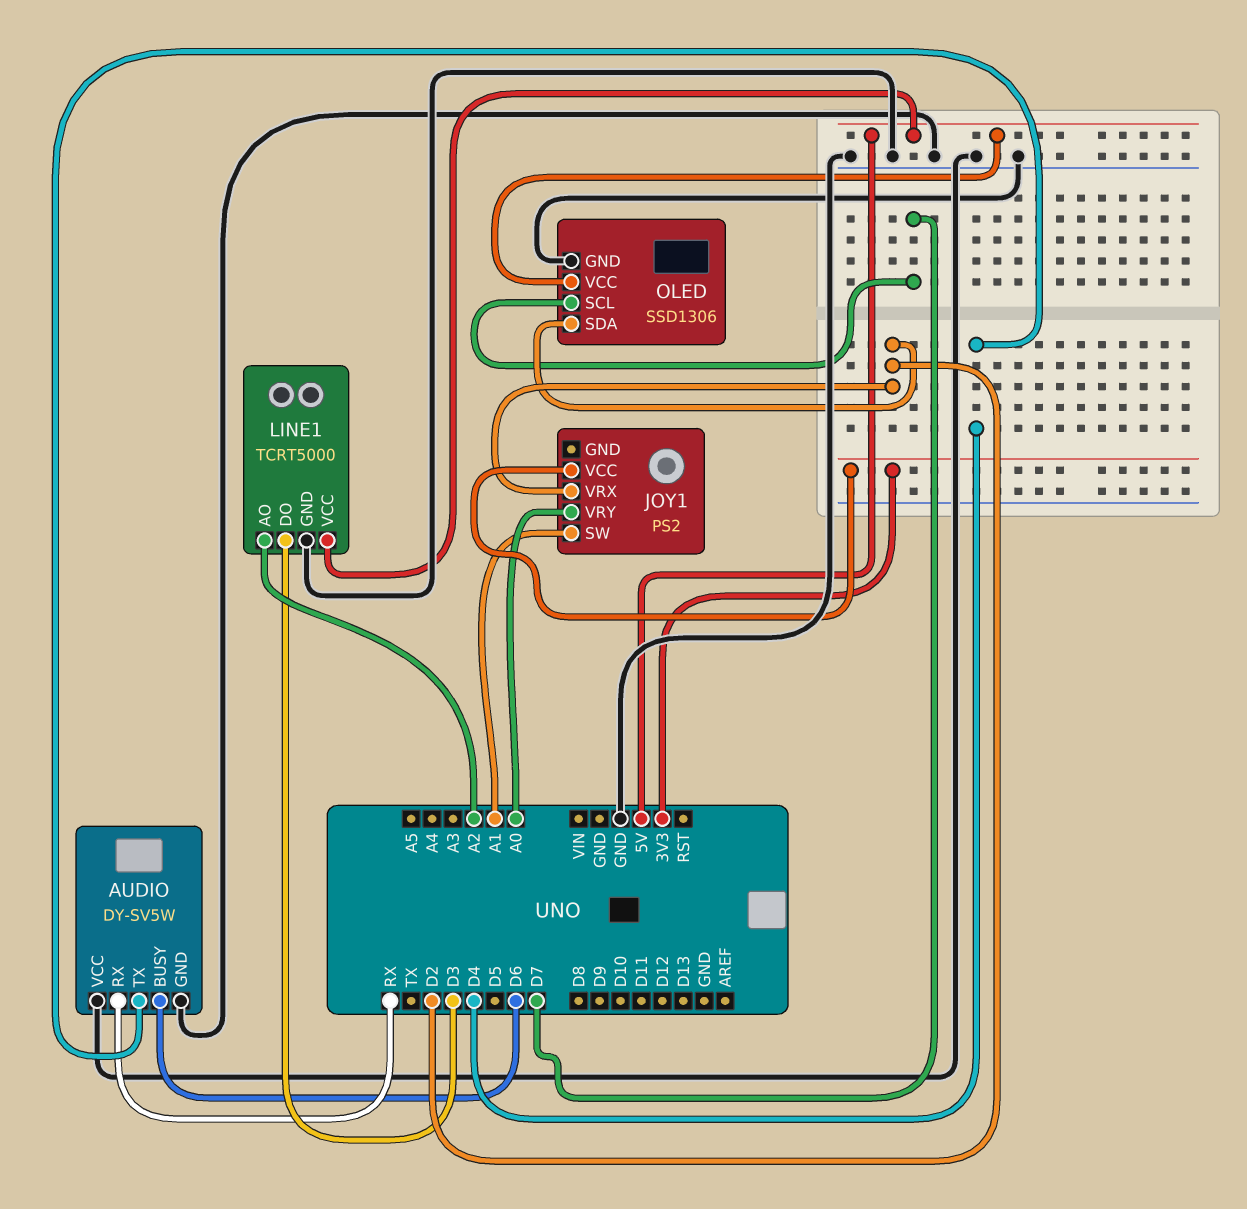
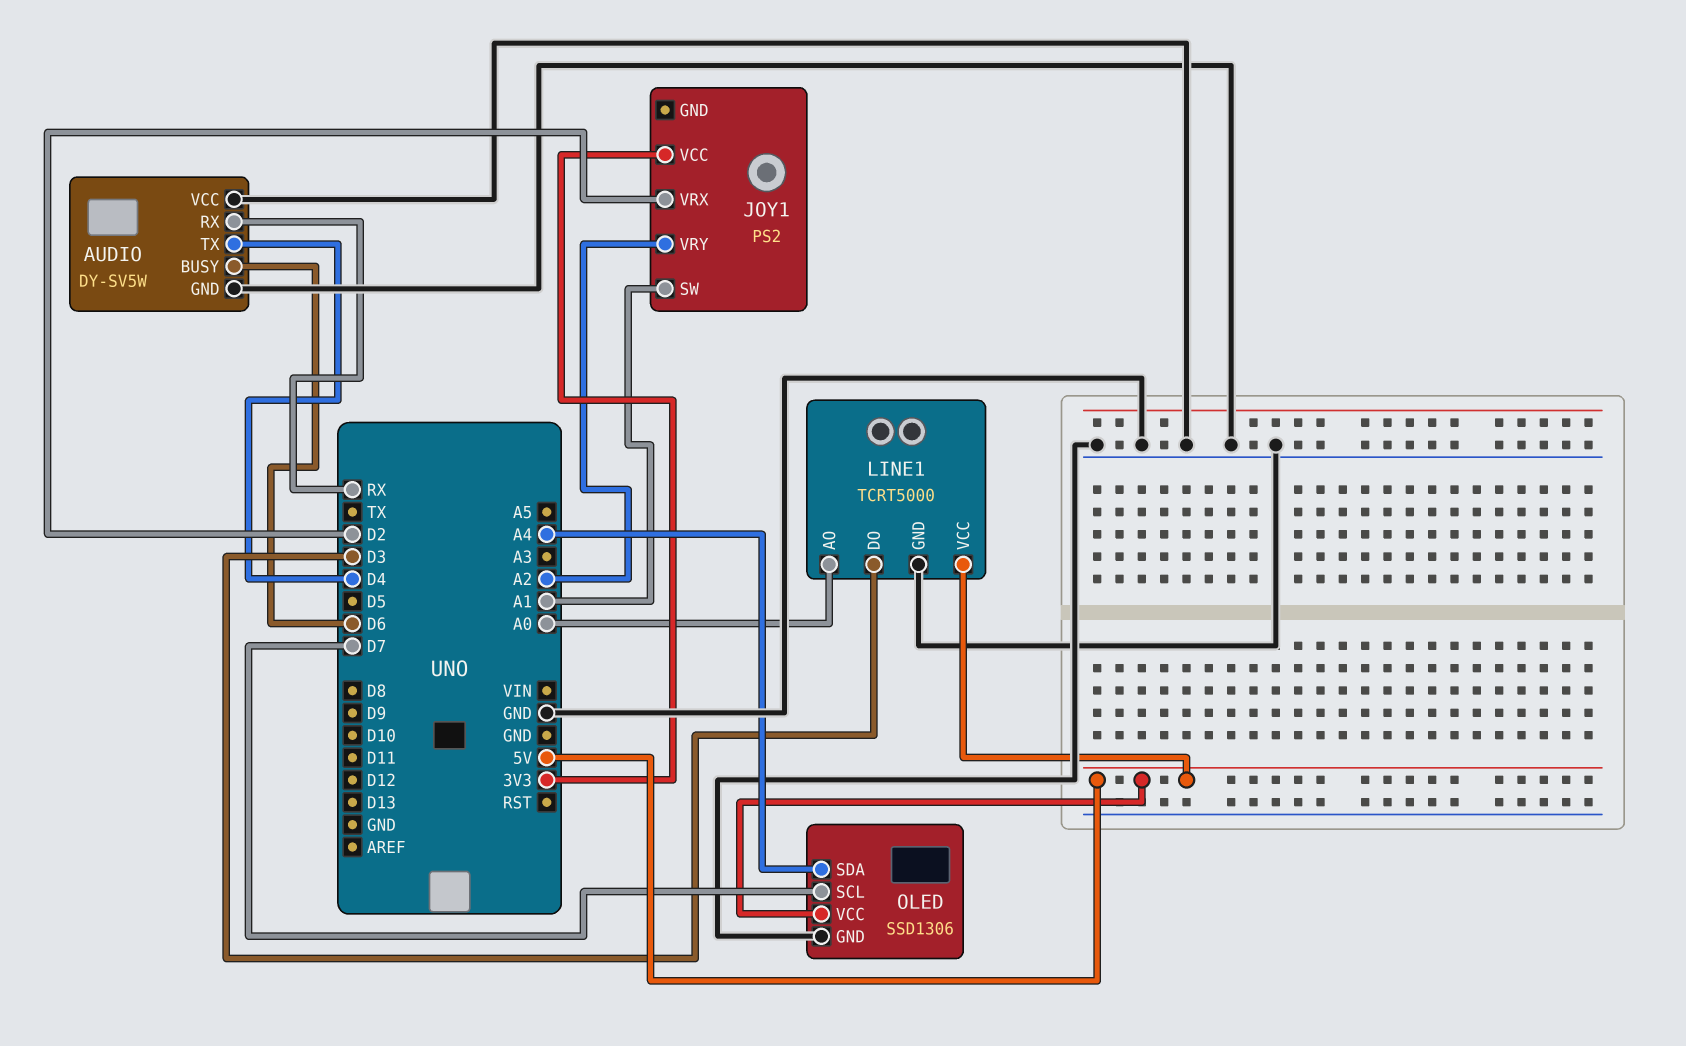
JOY1 pin VRY: A0 -> A2
LINE1 pin AO: A2 -> A0
OLED pin SDA: D2 -> A4

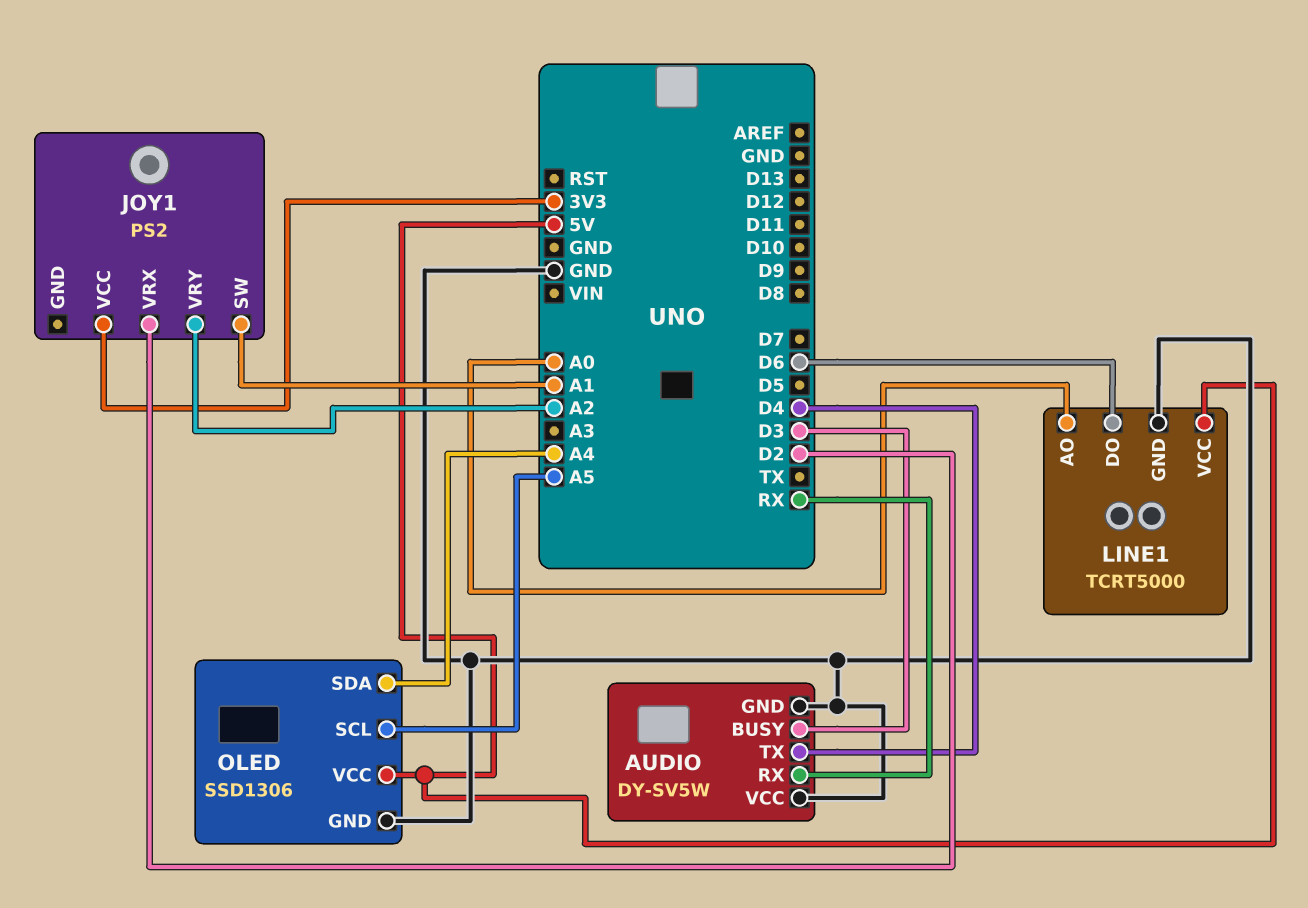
AUDIO pin BUSY: D6 -> D3
LINE1 pin DO: D3 -> D6
OLED pin SCL: D7 -> A5

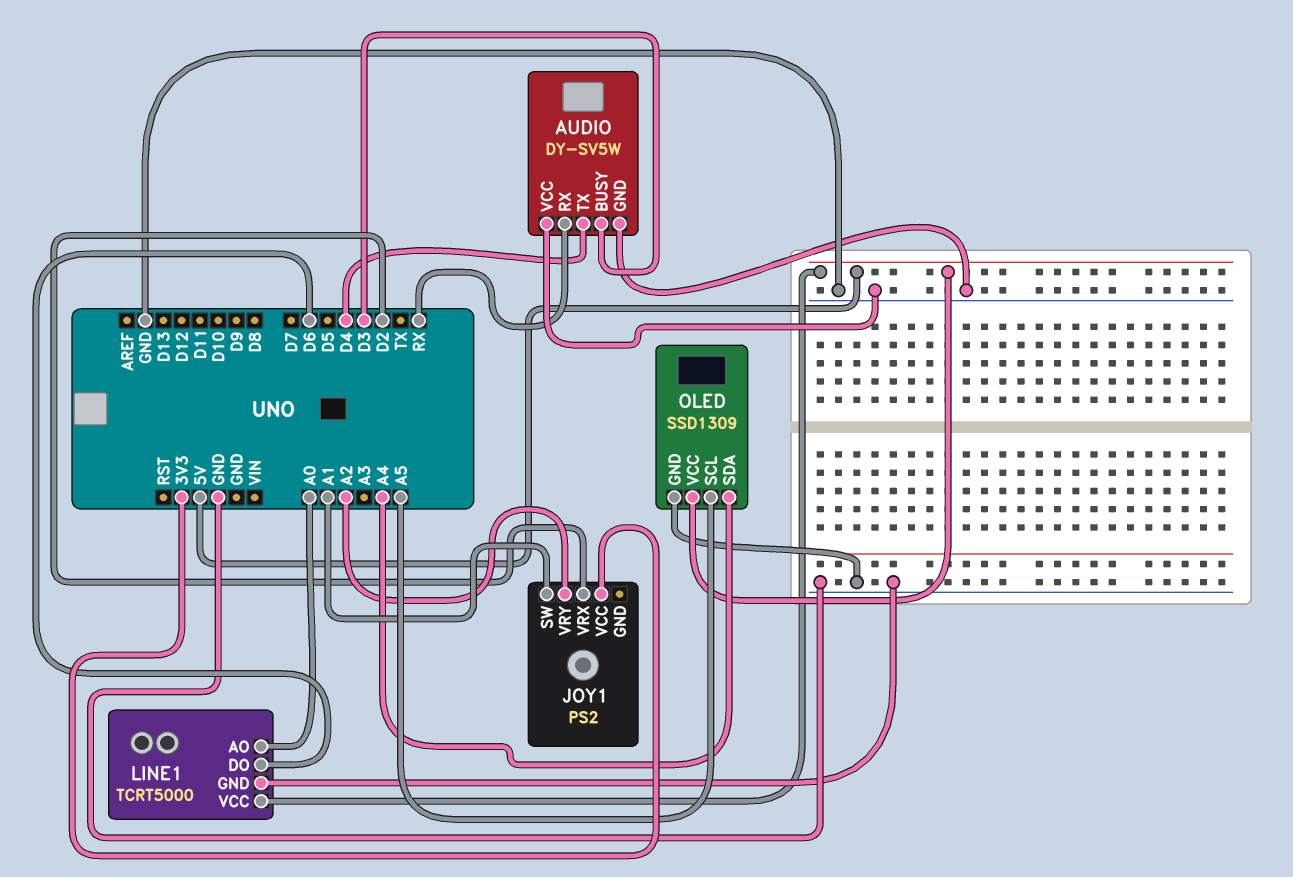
OLED: SSD1306 -> SSD1309

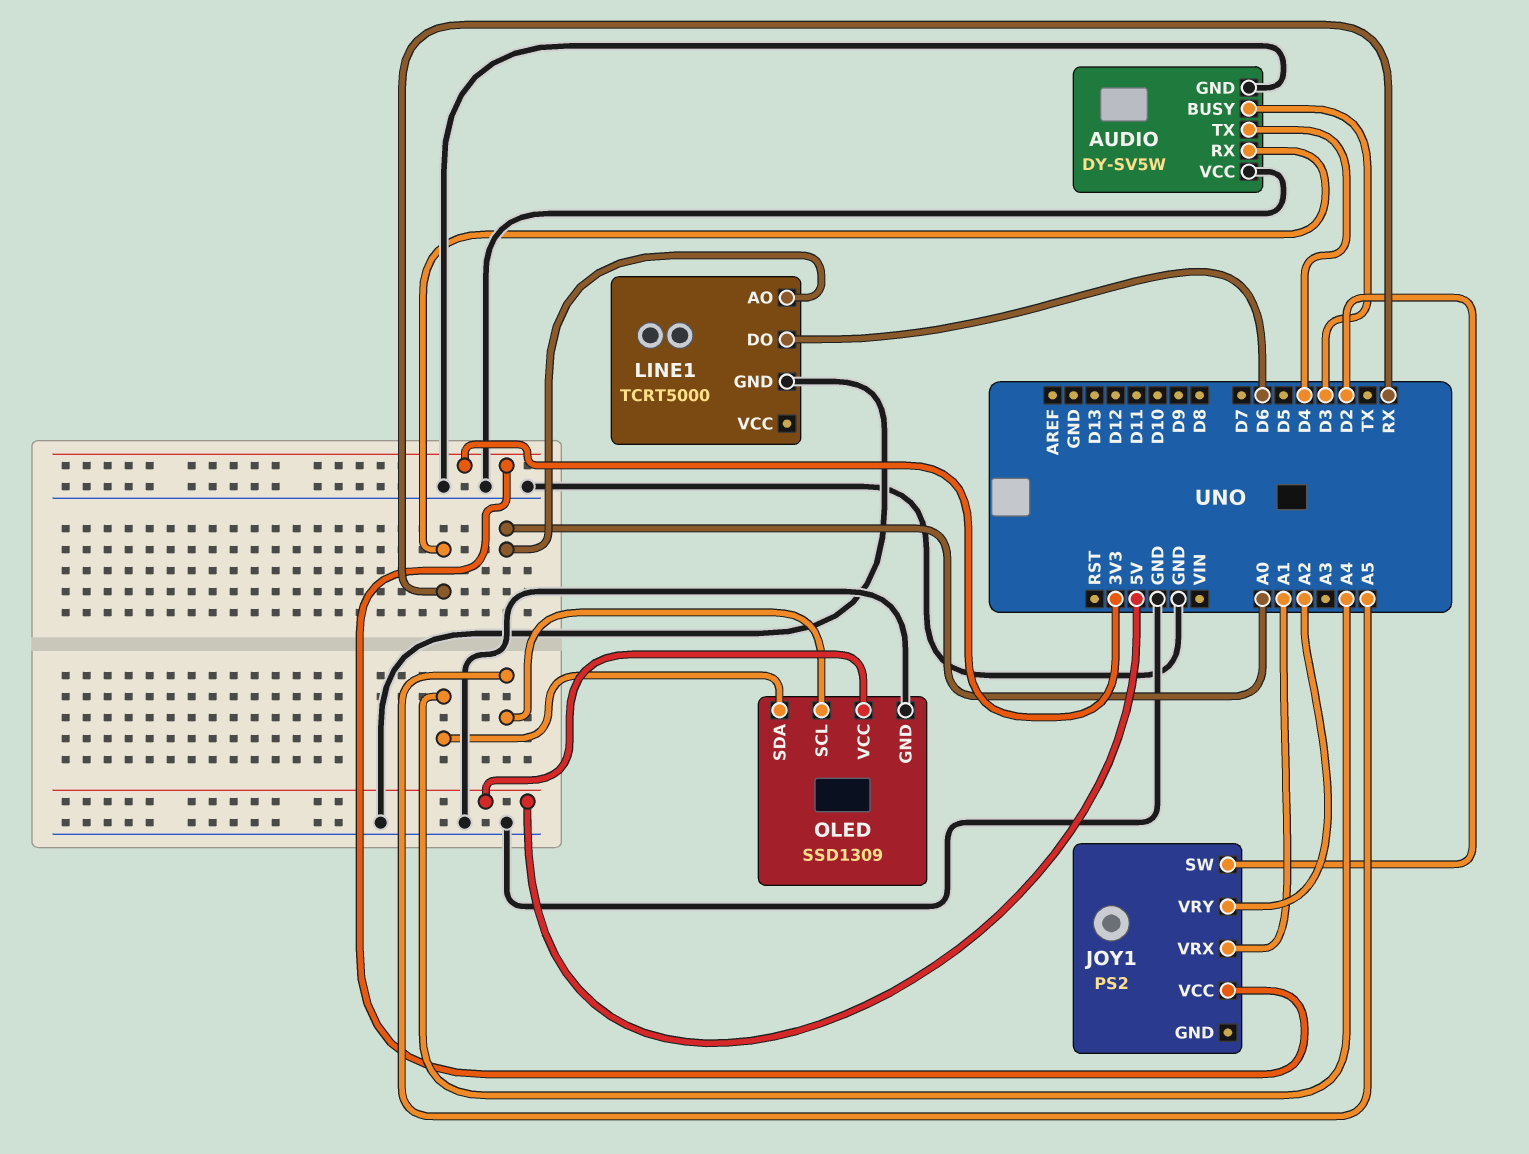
JOY1 pin SW: A1 -> D2
JOY1 pin VRX: D2 -> A1
LINE1 pin VCC: 5V -> none

